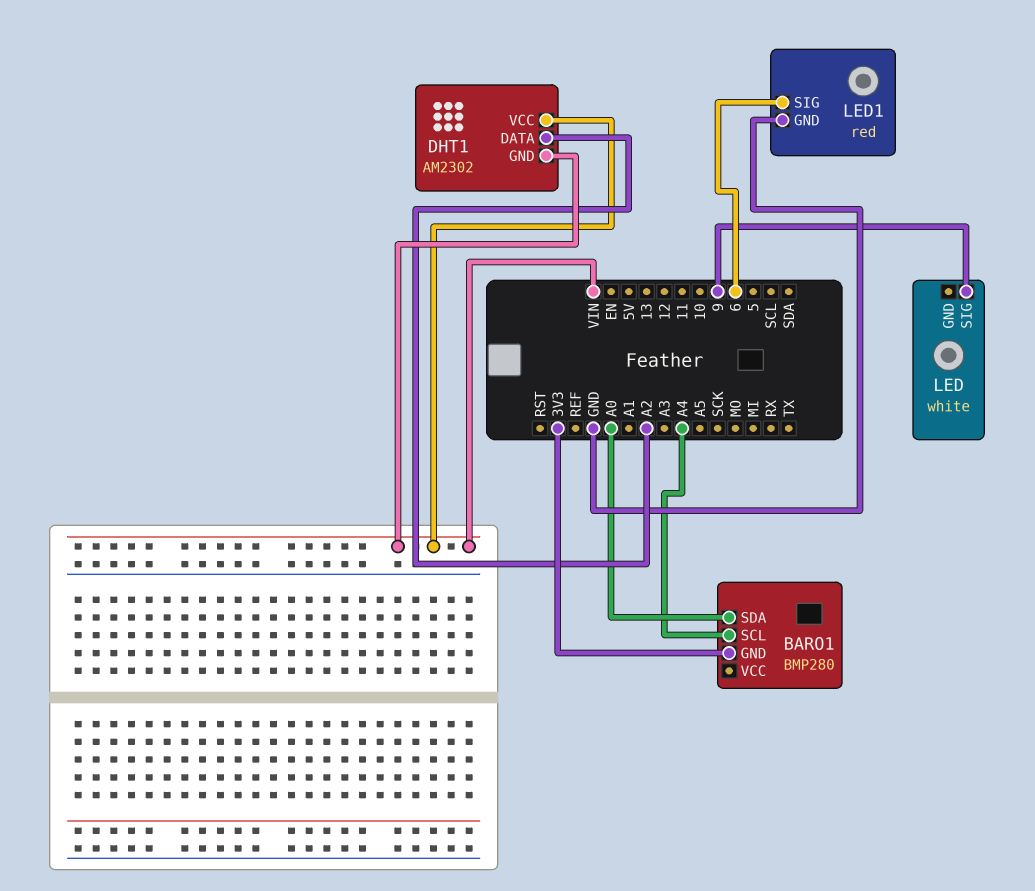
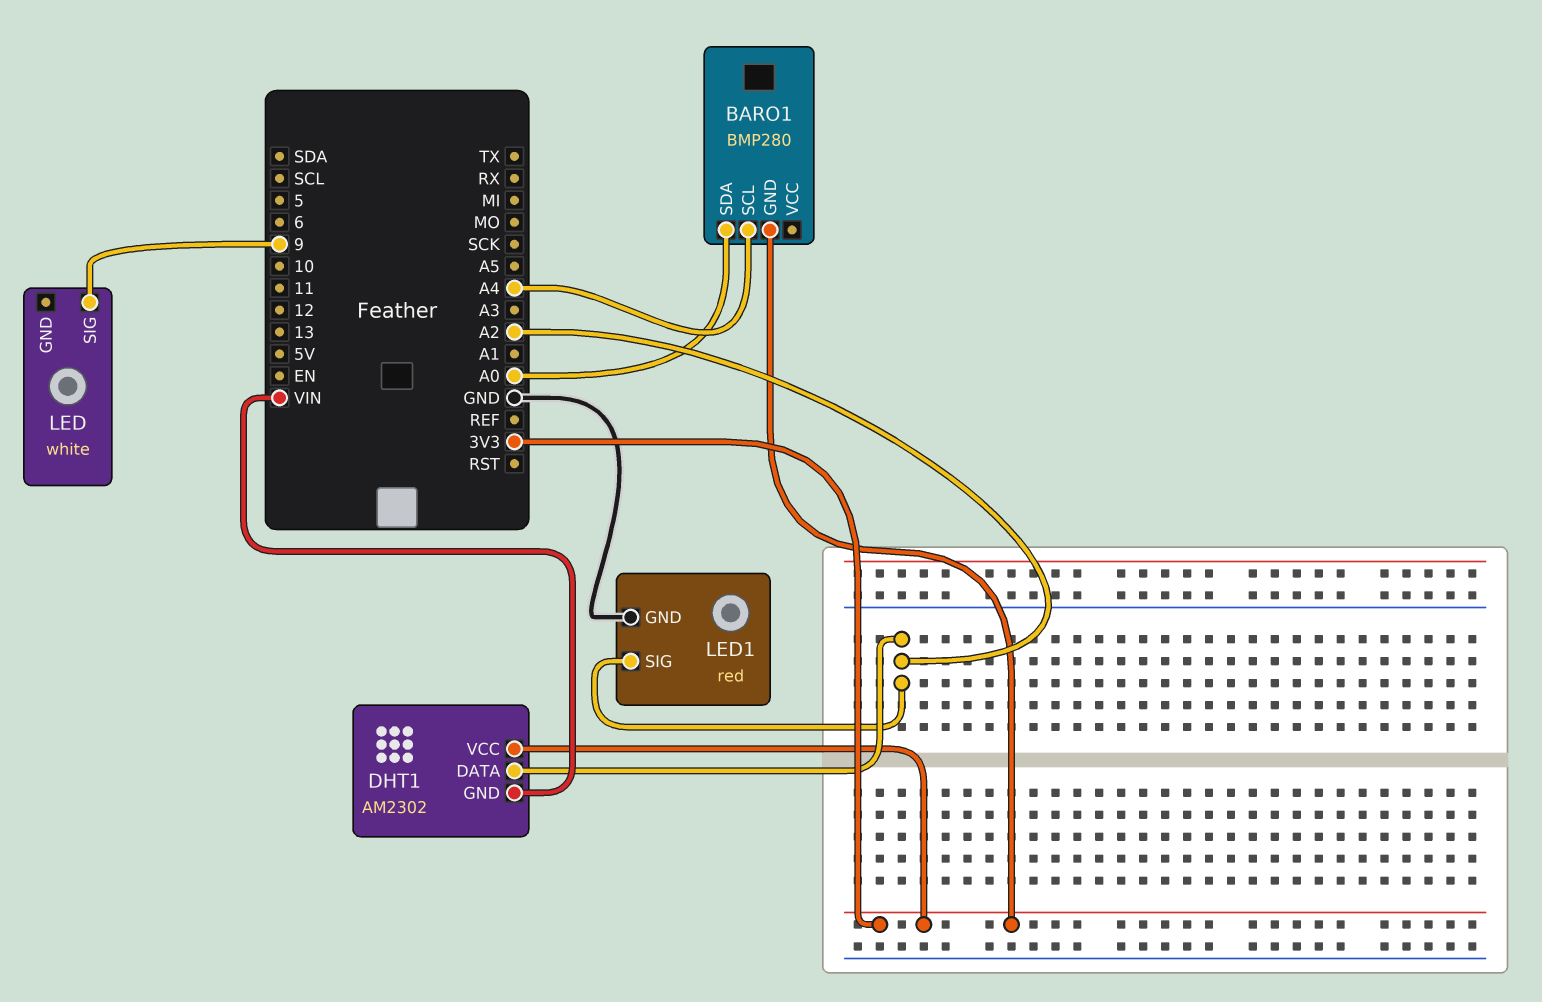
DHT1 pin VCC: VIN -> 3V3
LED1 pin SIG: 6 -> A2

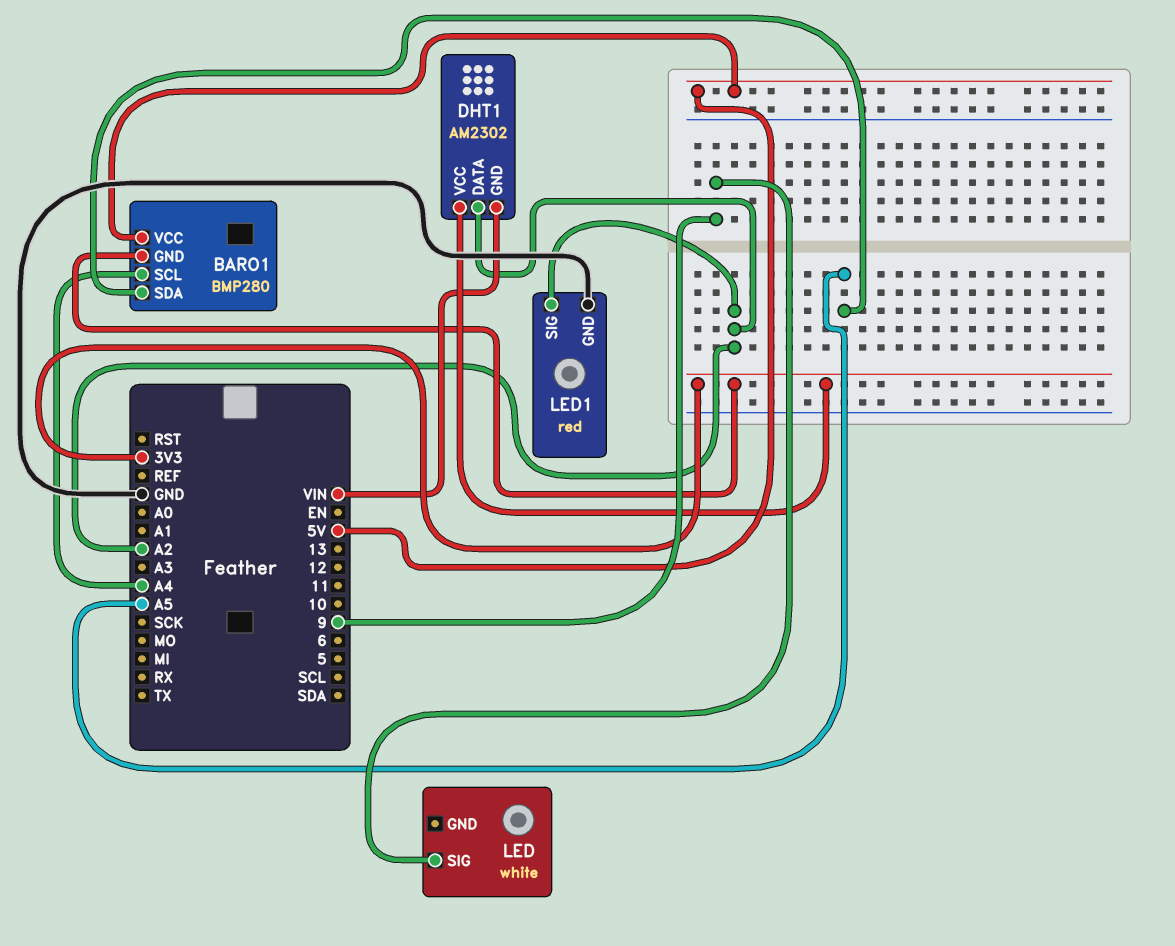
BARO1 pin SDA: A0 -> A5
BARO1 pin VCC: none -> 5V

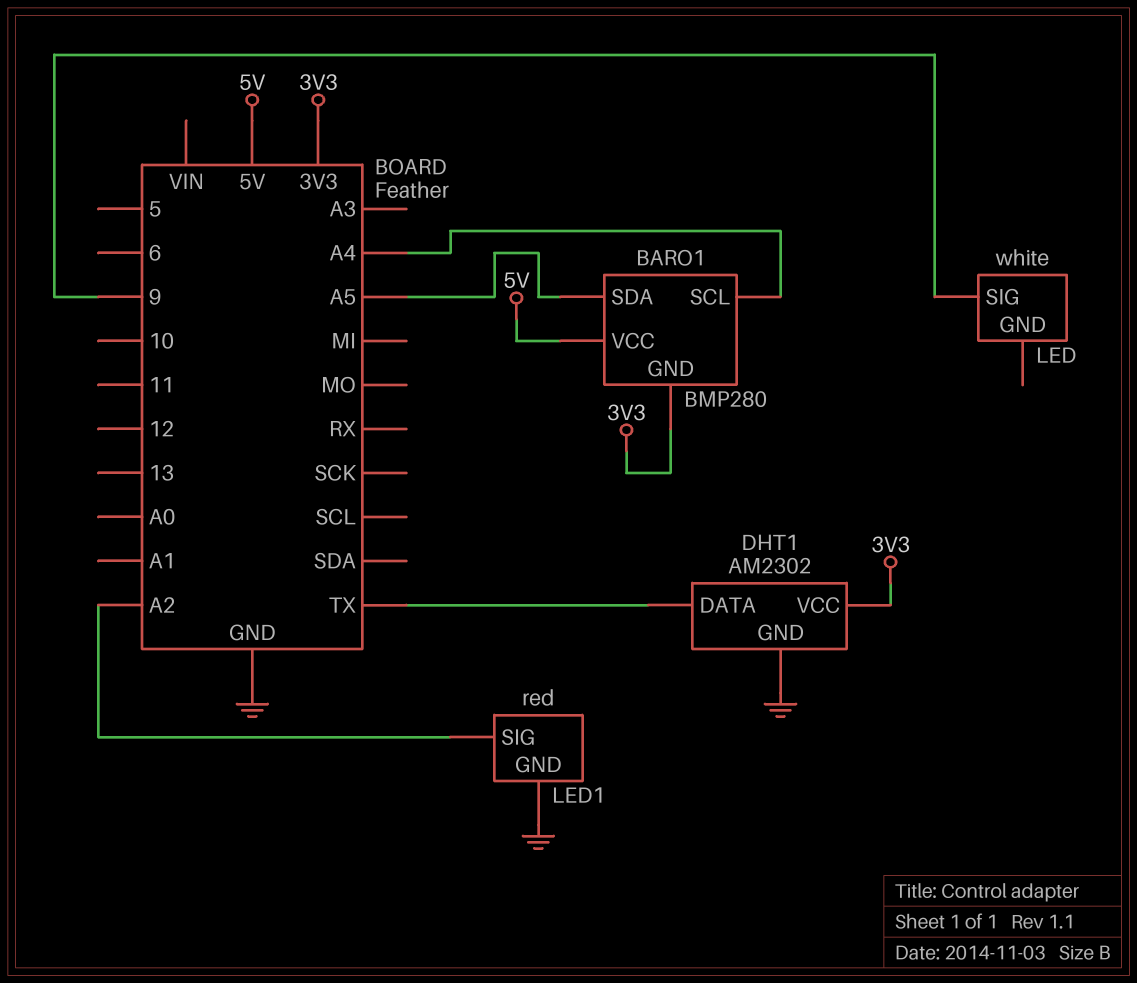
DHT1 pin DATA: A2 -> TX
DHT1 pin GND: VIN -> GND

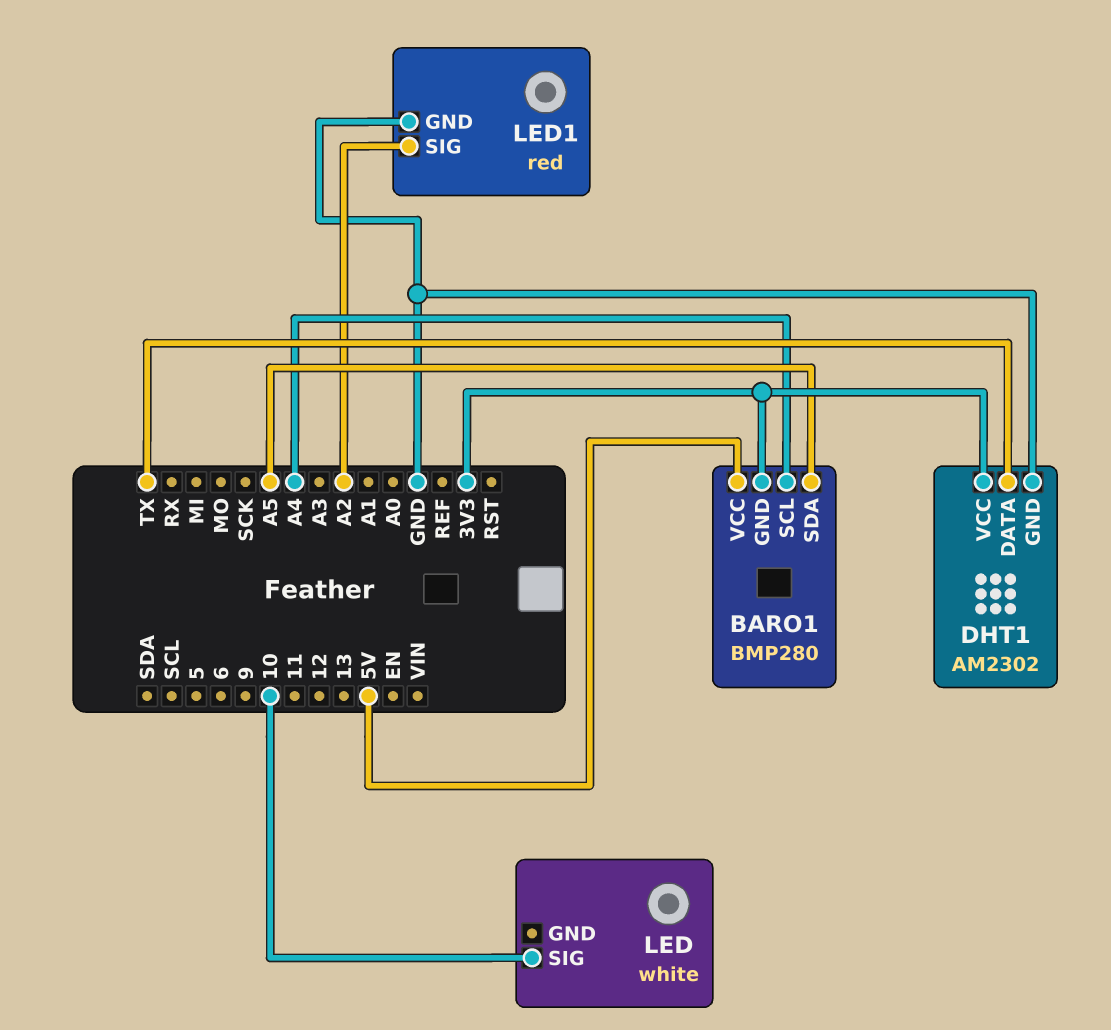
LED pin SIG: 9 -> 10

